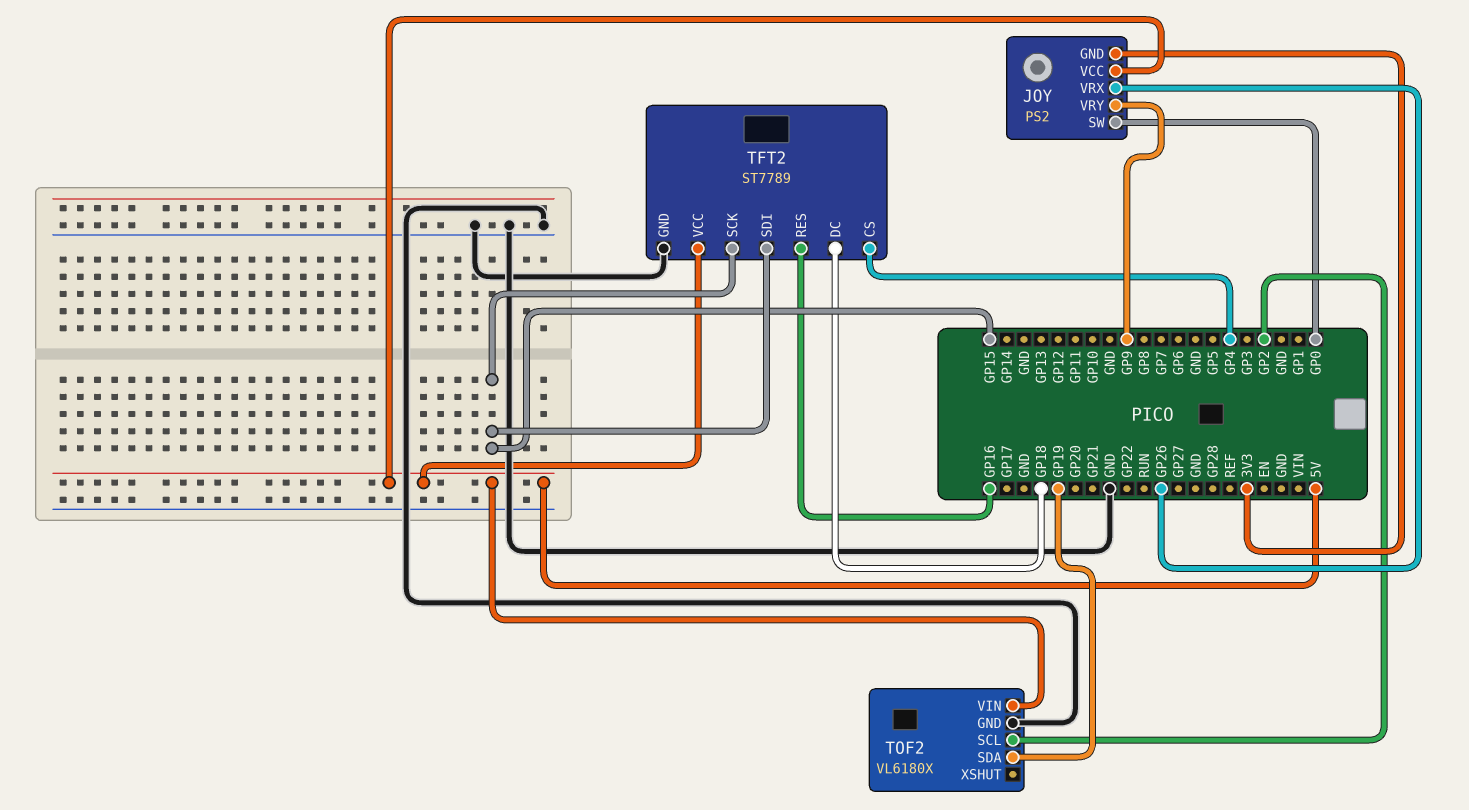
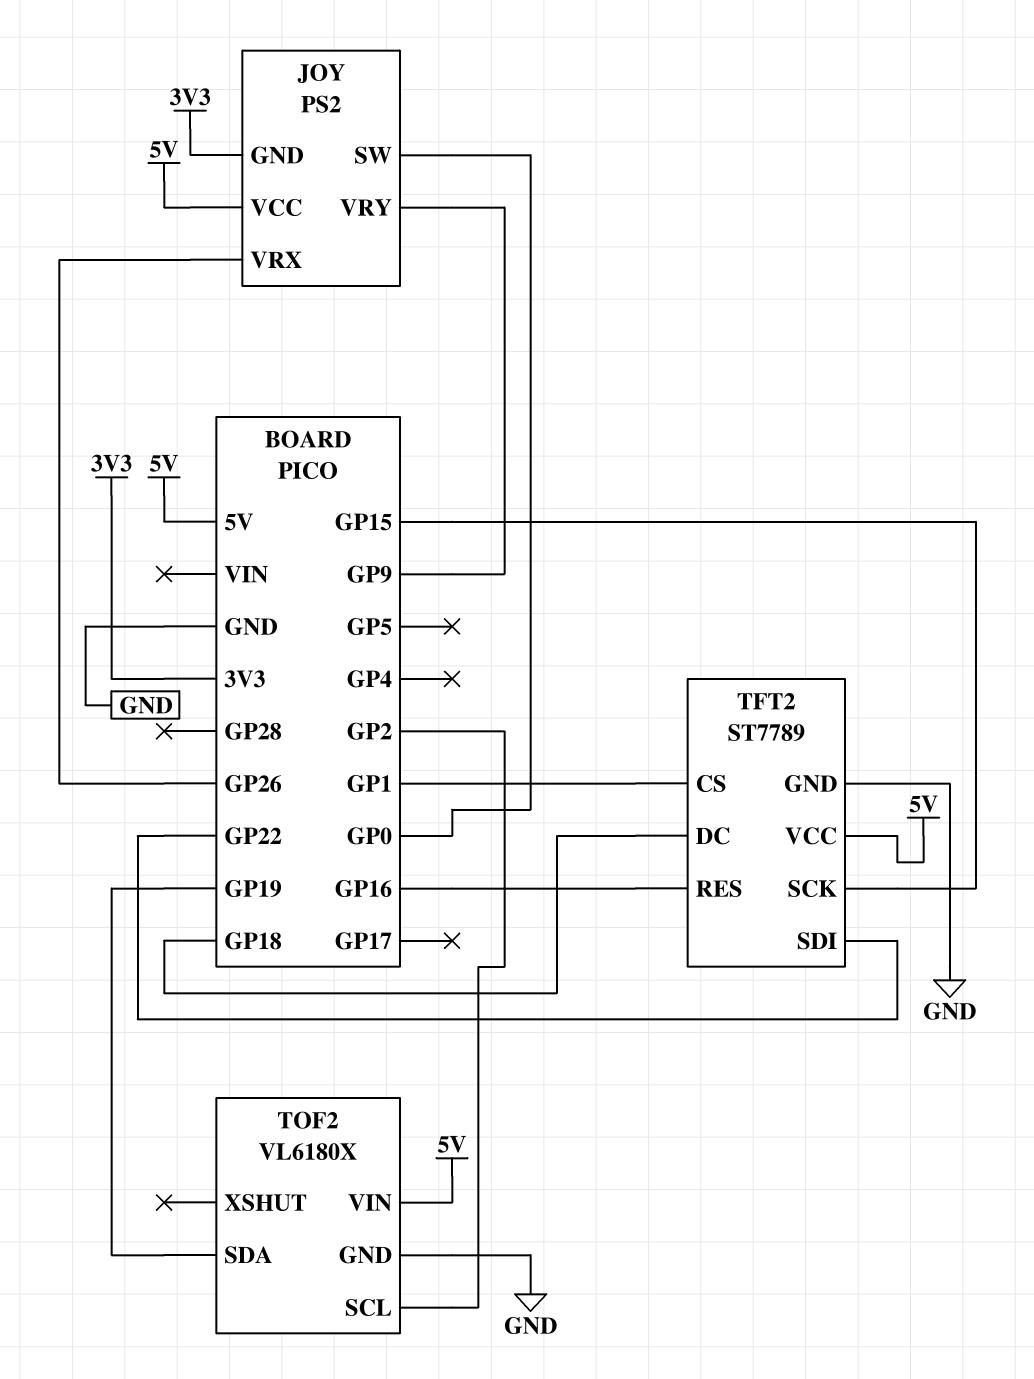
TFT2 pin CS: GP4 -> GP1
TFT2 pin SDI: GP15 -> GP22

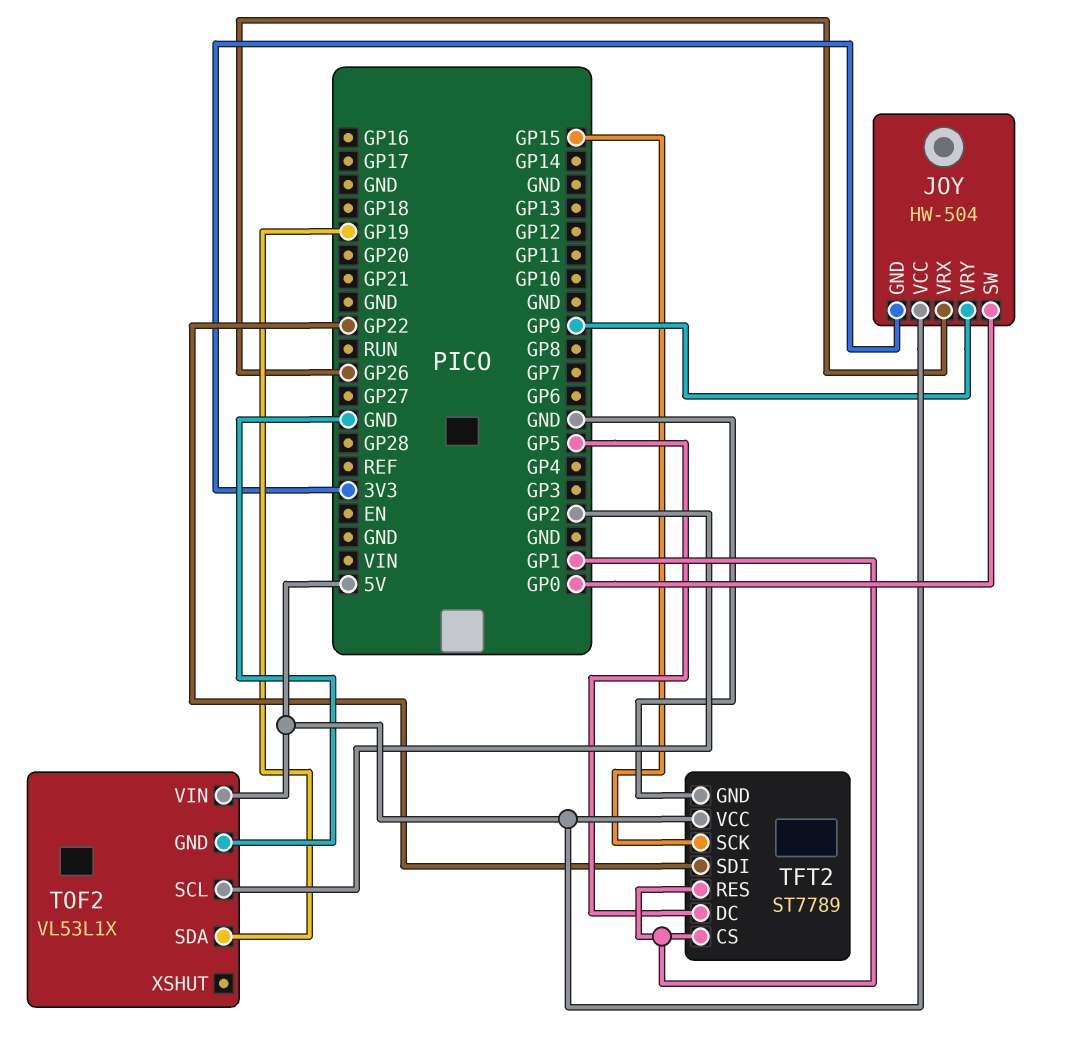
JOY: PS2 -> HW-504
TFT2 pin DC: GP18 -> GP5
TFT2 pin RES: GP16 -> GP1
TOF2: VL6180X -> VL53L1X

